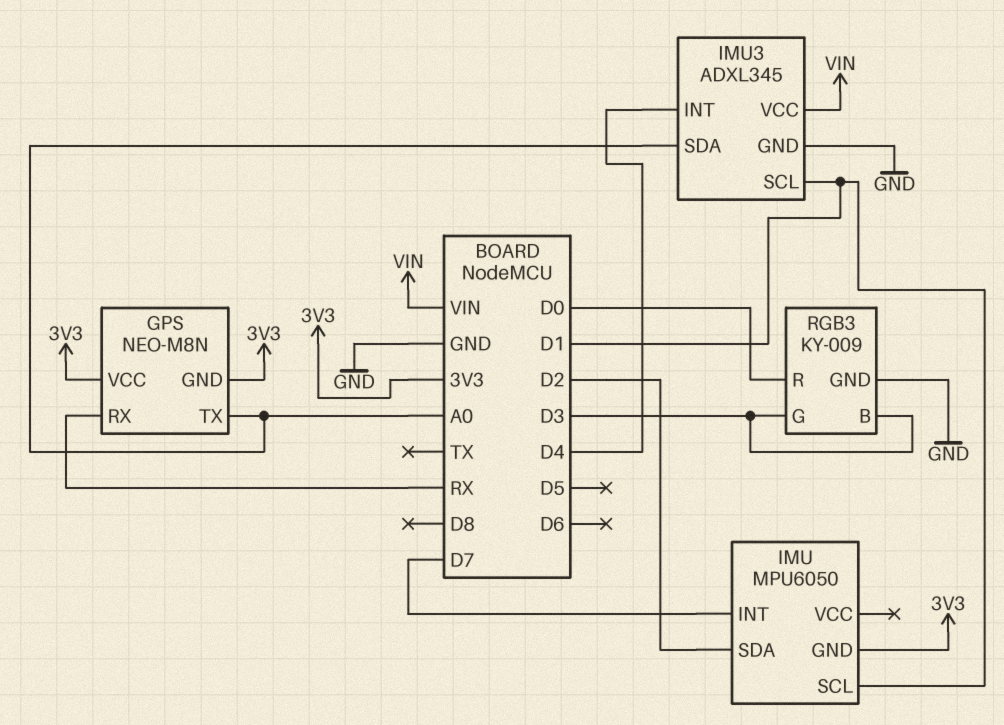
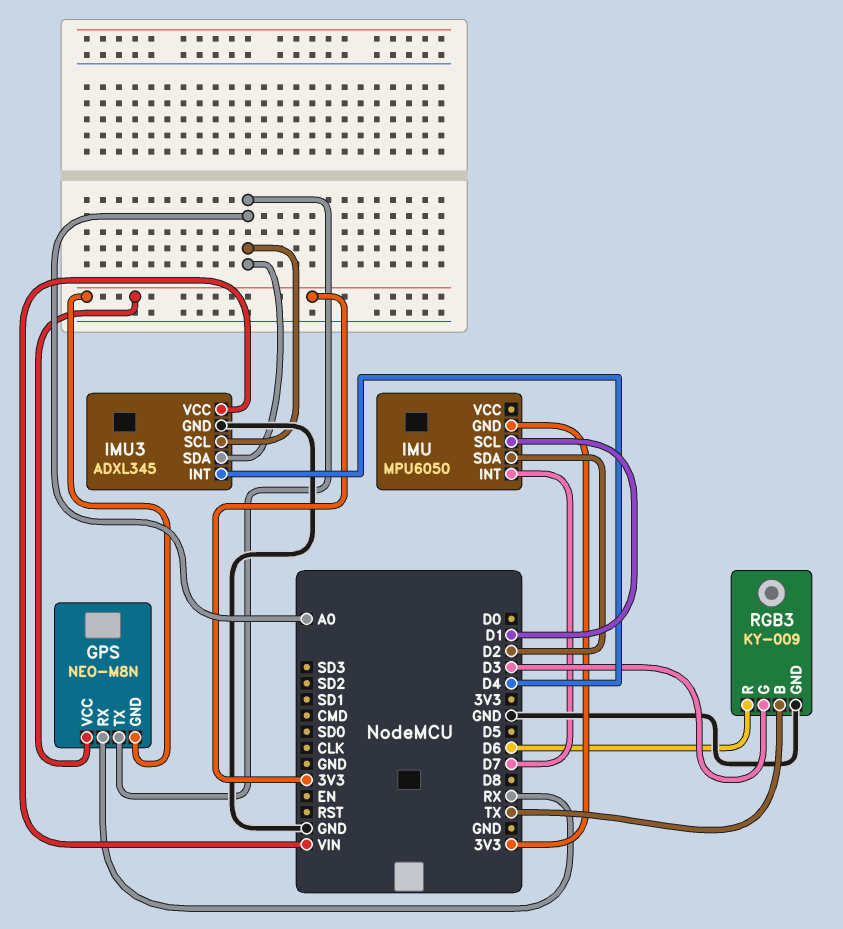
IMU3 pin SCL: D1 -> A0
RGB3 pin B: D3 -> TX
RGB3 pin R: D0 -> D6

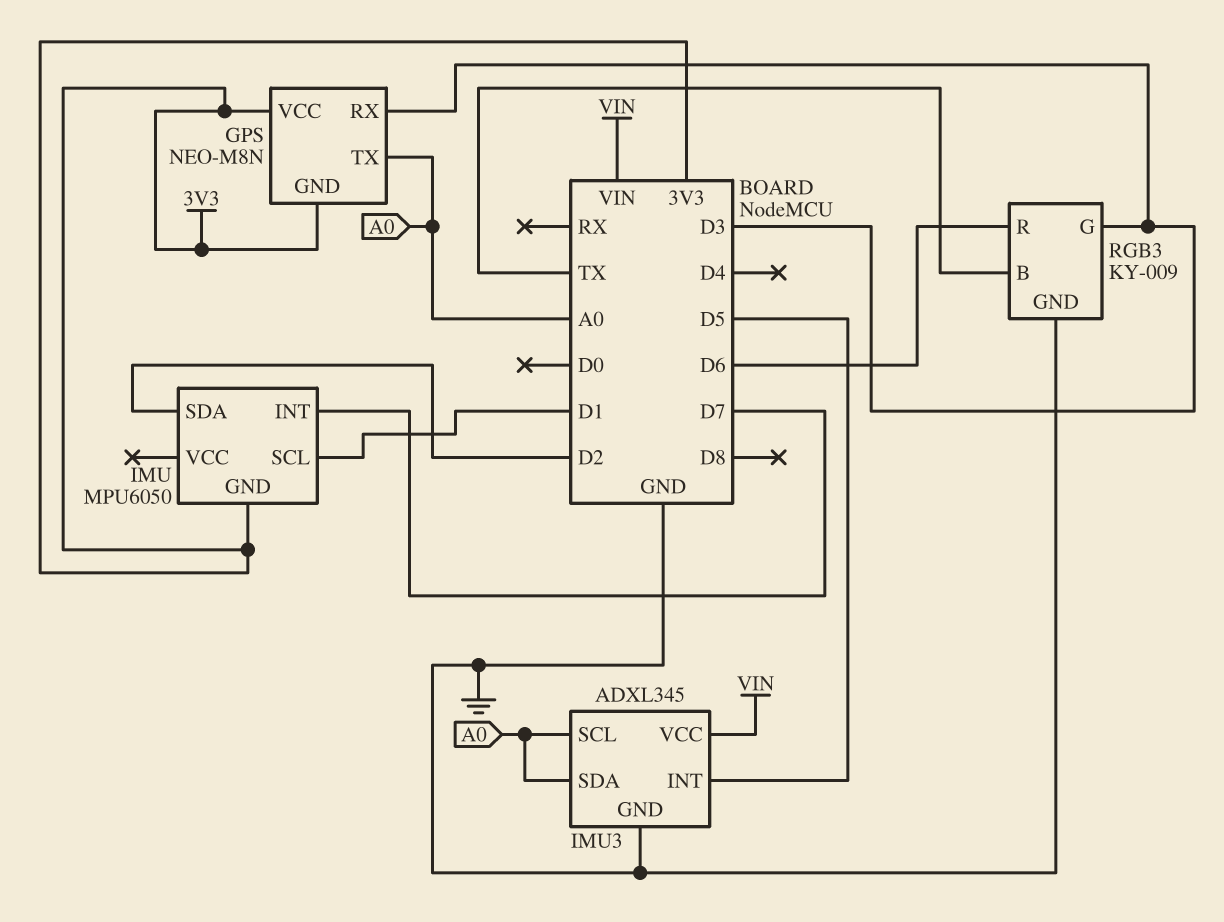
GPS pin RX: RX -> D3
IMU3 pin INT: D4 -> D5

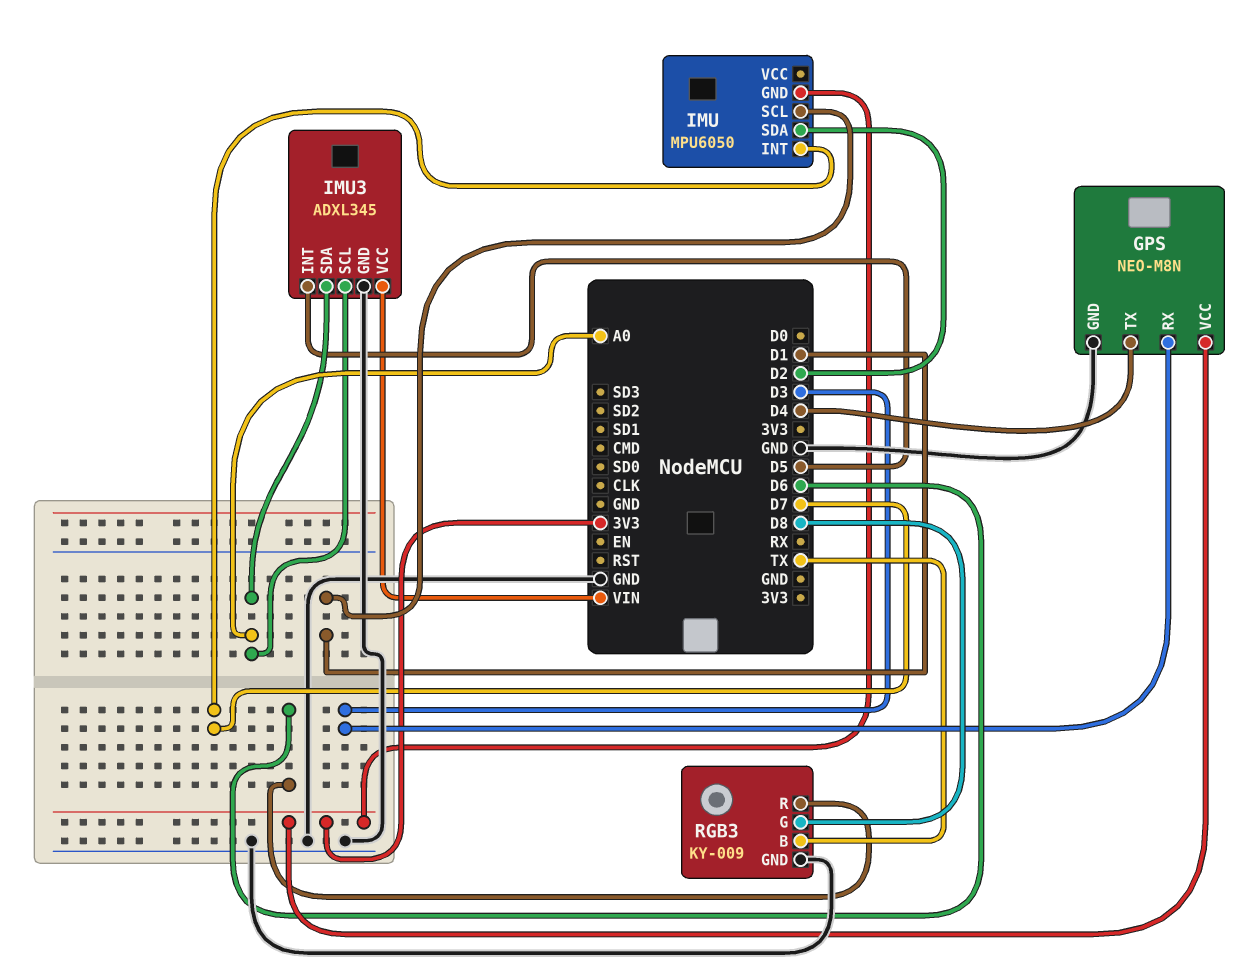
GPS pin GND: 3V3 -> GND
GPS pin TX: A0 -> D4
RGB3 pin G: D3 -> D8

